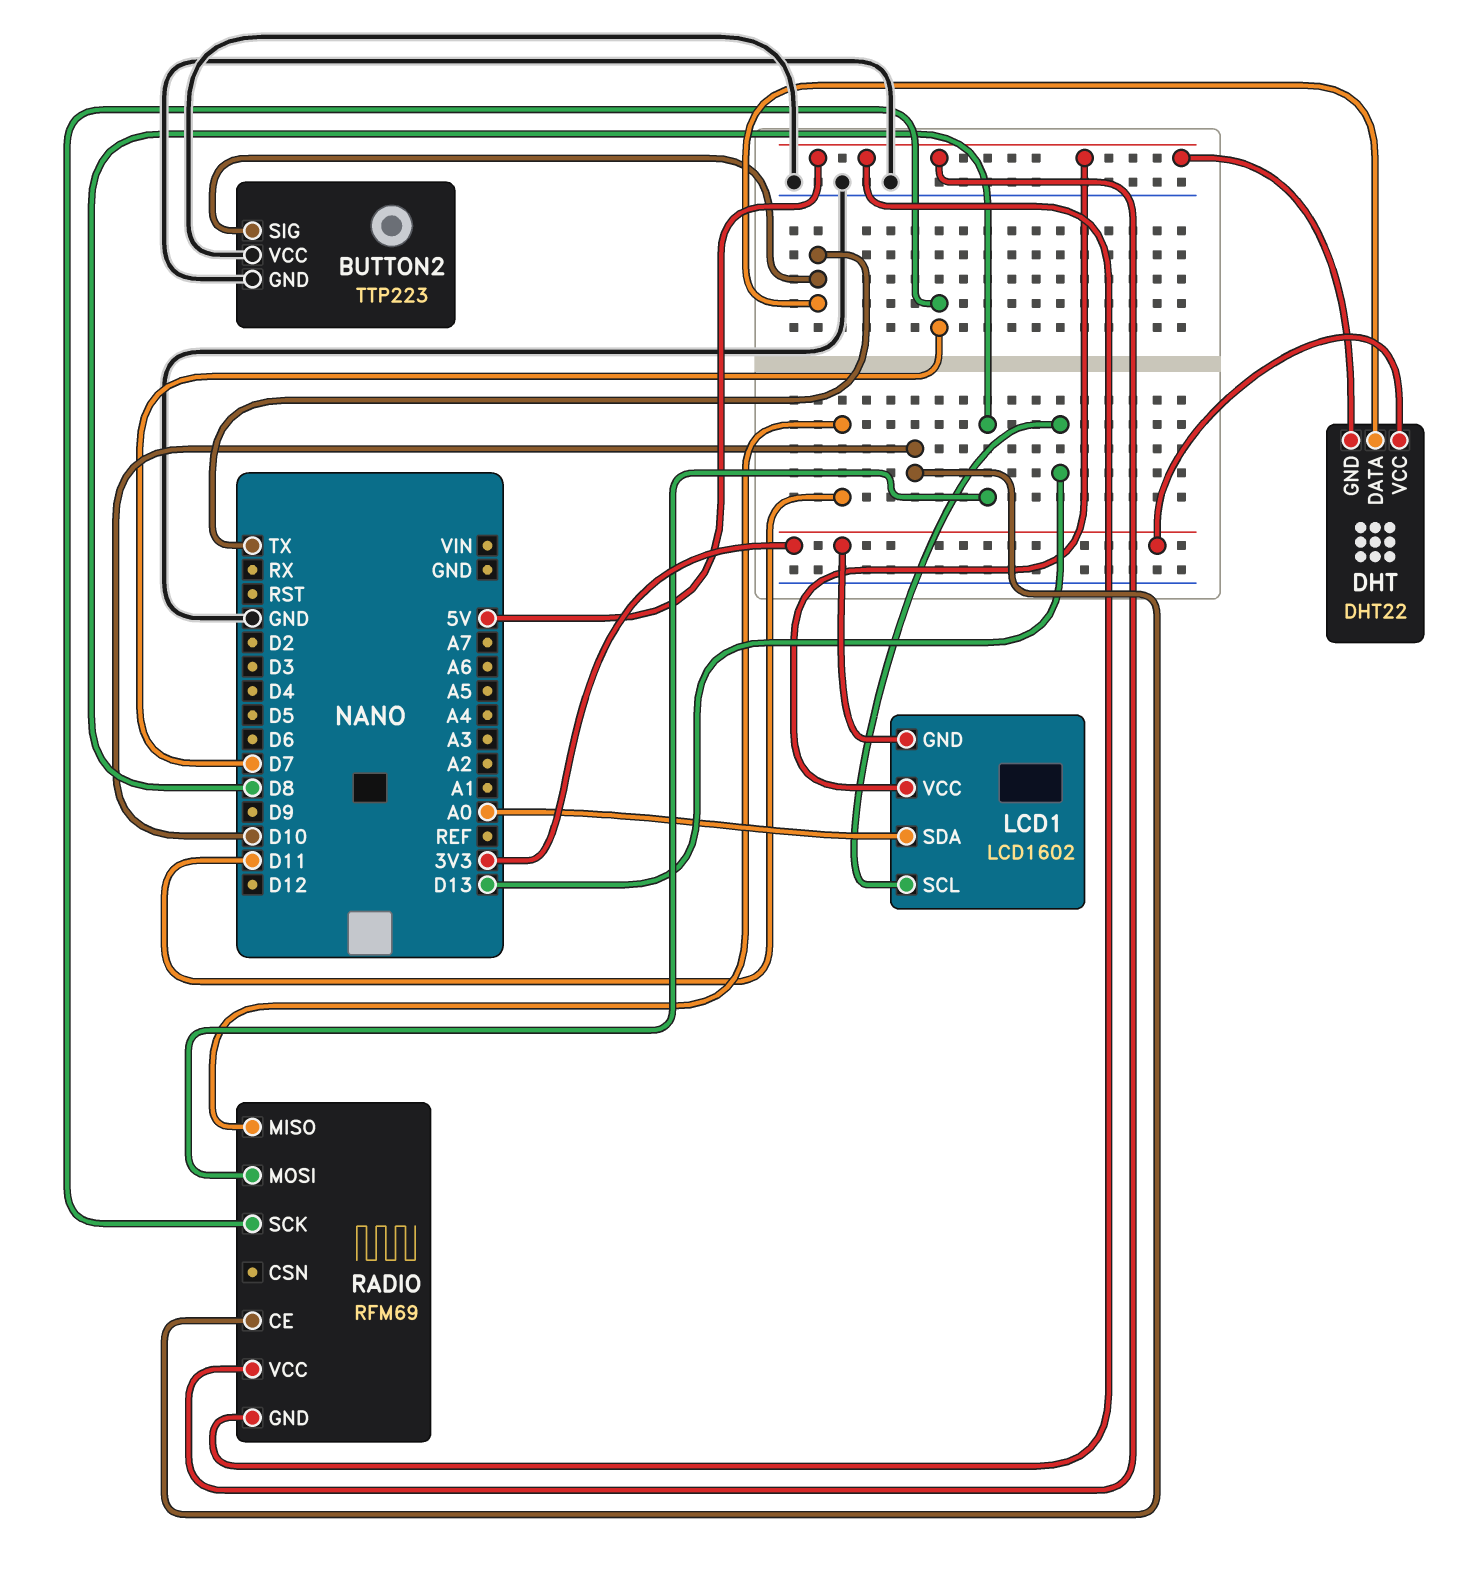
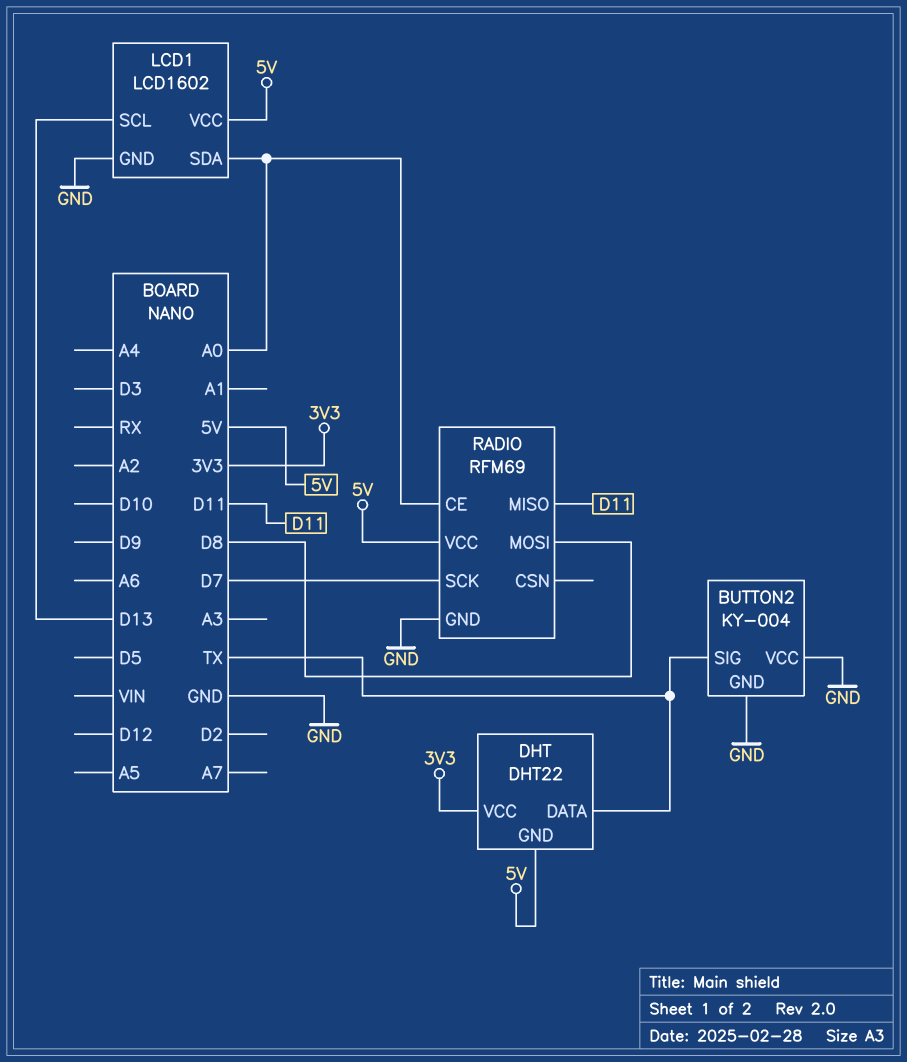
BUTTON2: TTP223 -> KY-004
LCD1 pin GND: 3V3 -> GND
RADIO pin CE: D10 -> A0
RADIO pin GND: 5V -> GND

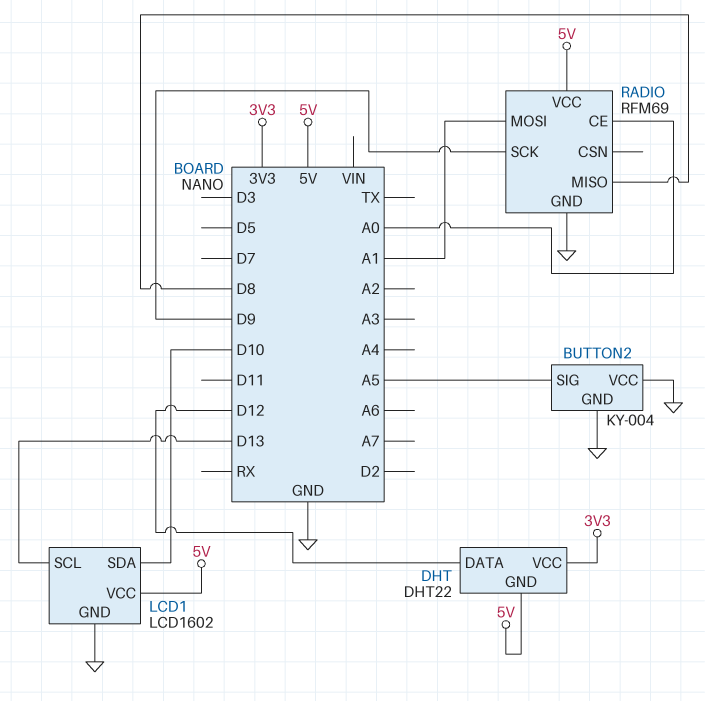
BUTTON2 pin SIG: TX -> A5
DHT pin DATA: TX -> D12
LCD1 pin SDA: A0 -> D10
RADIO pin MISO: D11 -> D8
RADIO pin MOSI: D8 -> A1
RADIO pin SCK: D7 -> D9

